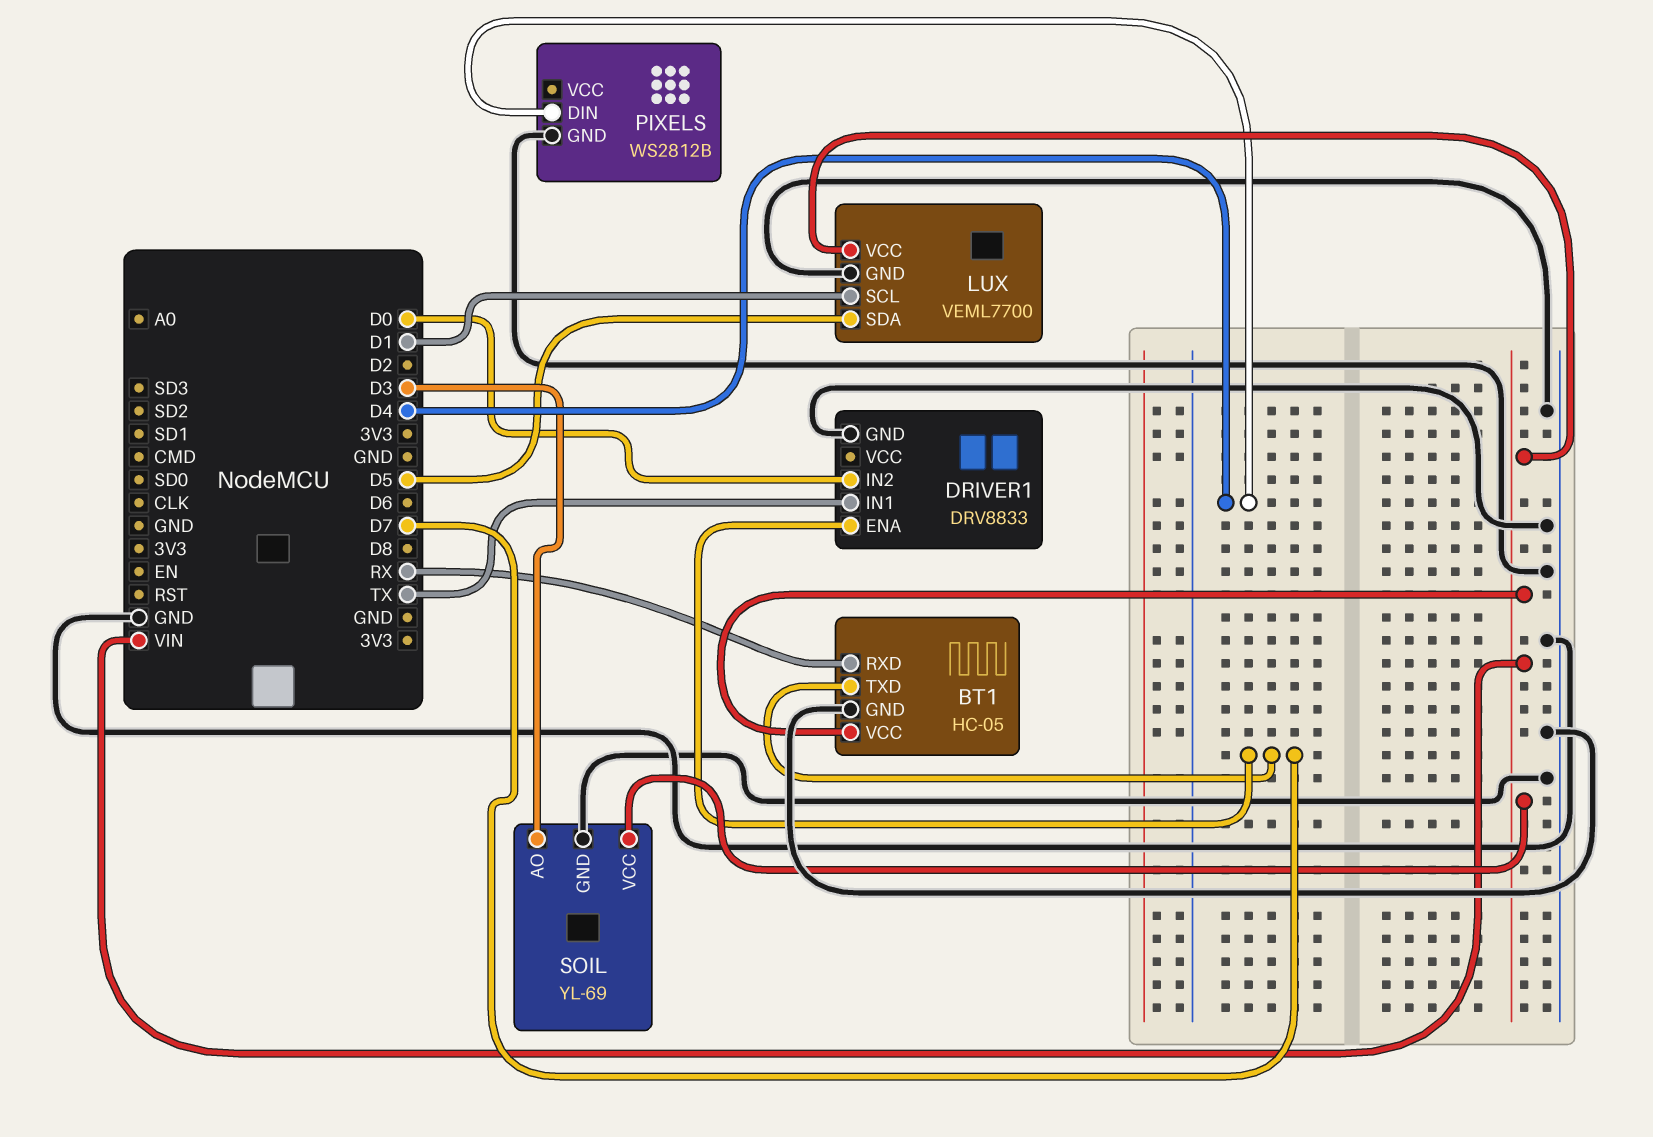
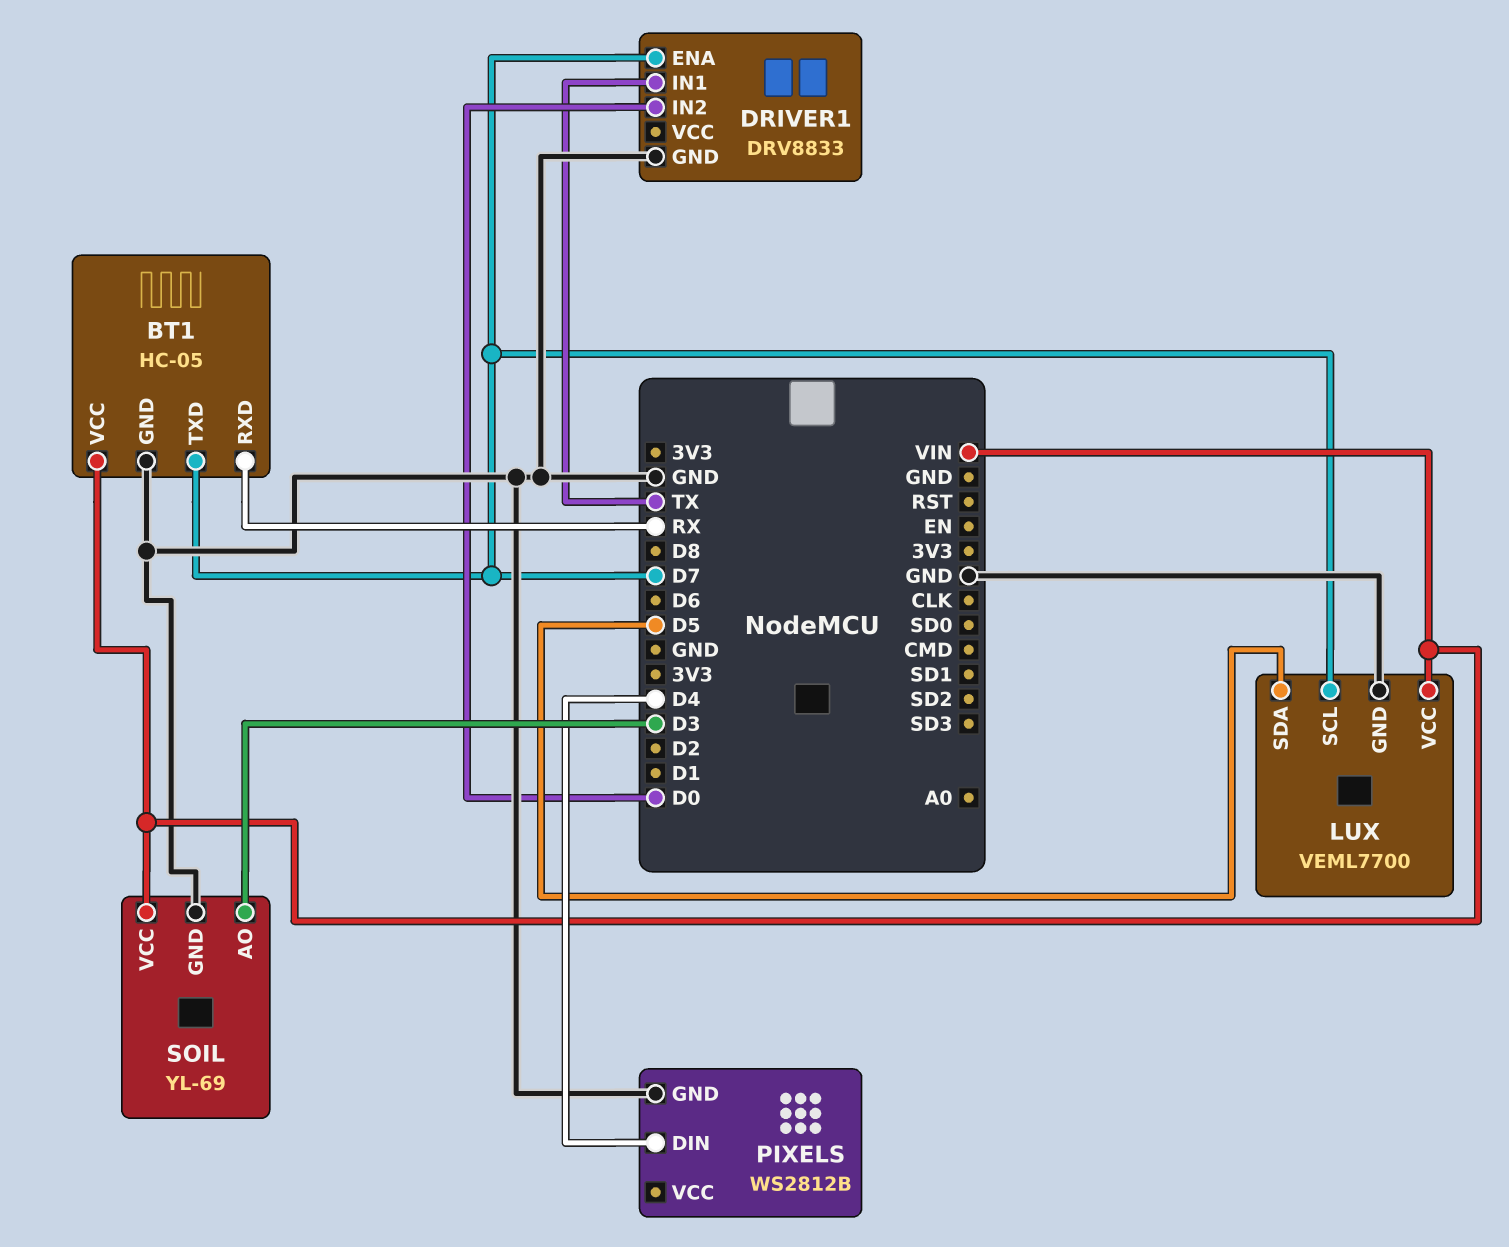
LUX pin SCL: D1 -> D7

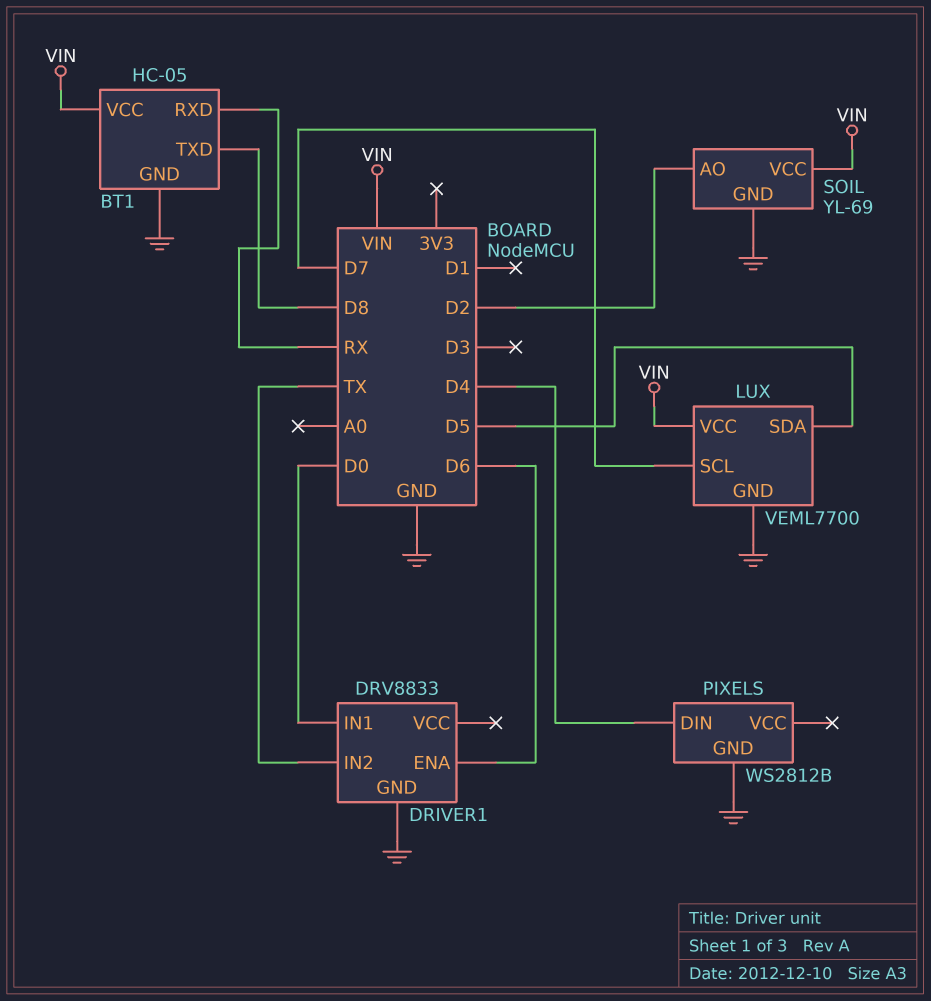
BT1 pin TXD: D7 -> D8
DRIVER1 pin ENA: D7 -> D6
DRIVER1 pin IN1: TX -> D0
DRIVER1 pin IN2: D0 -> TX
SOIL pin AO: D3 -> D2

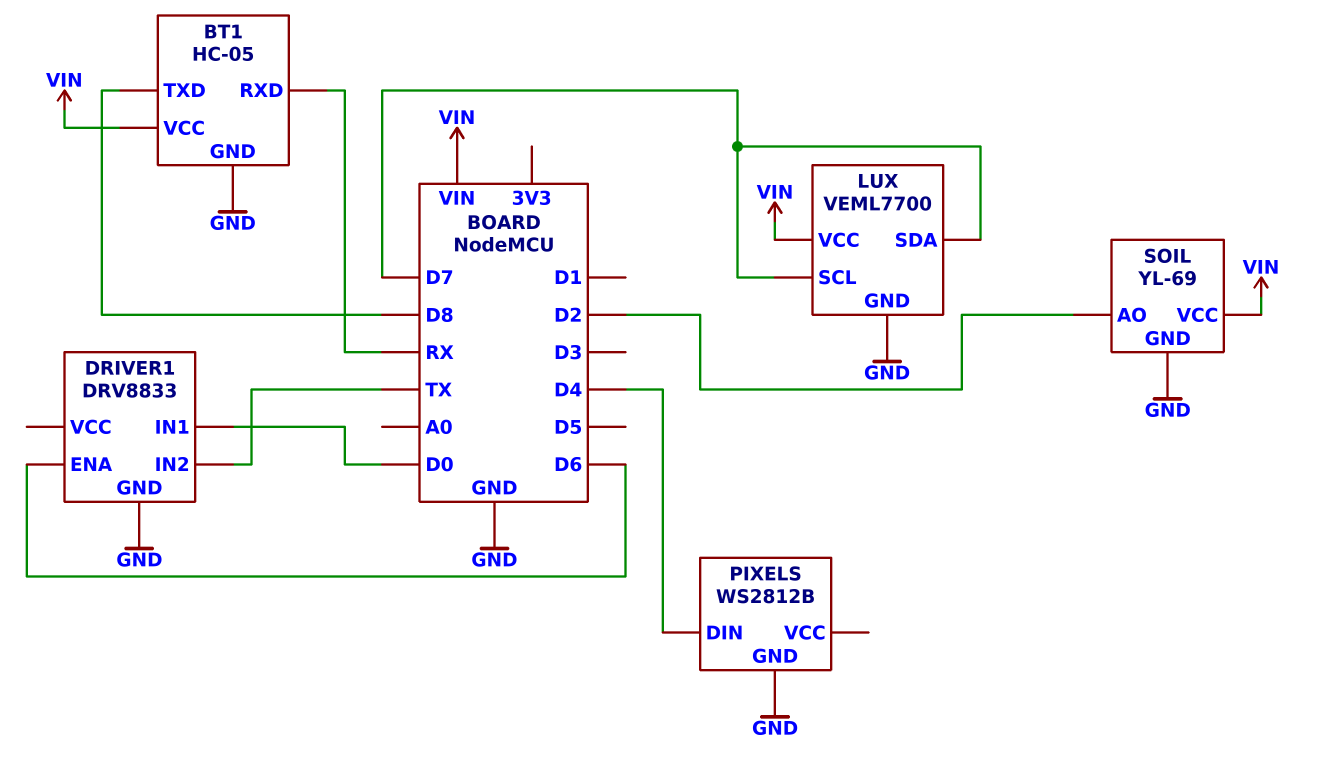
LUX pin SDA: D5 -> D7

